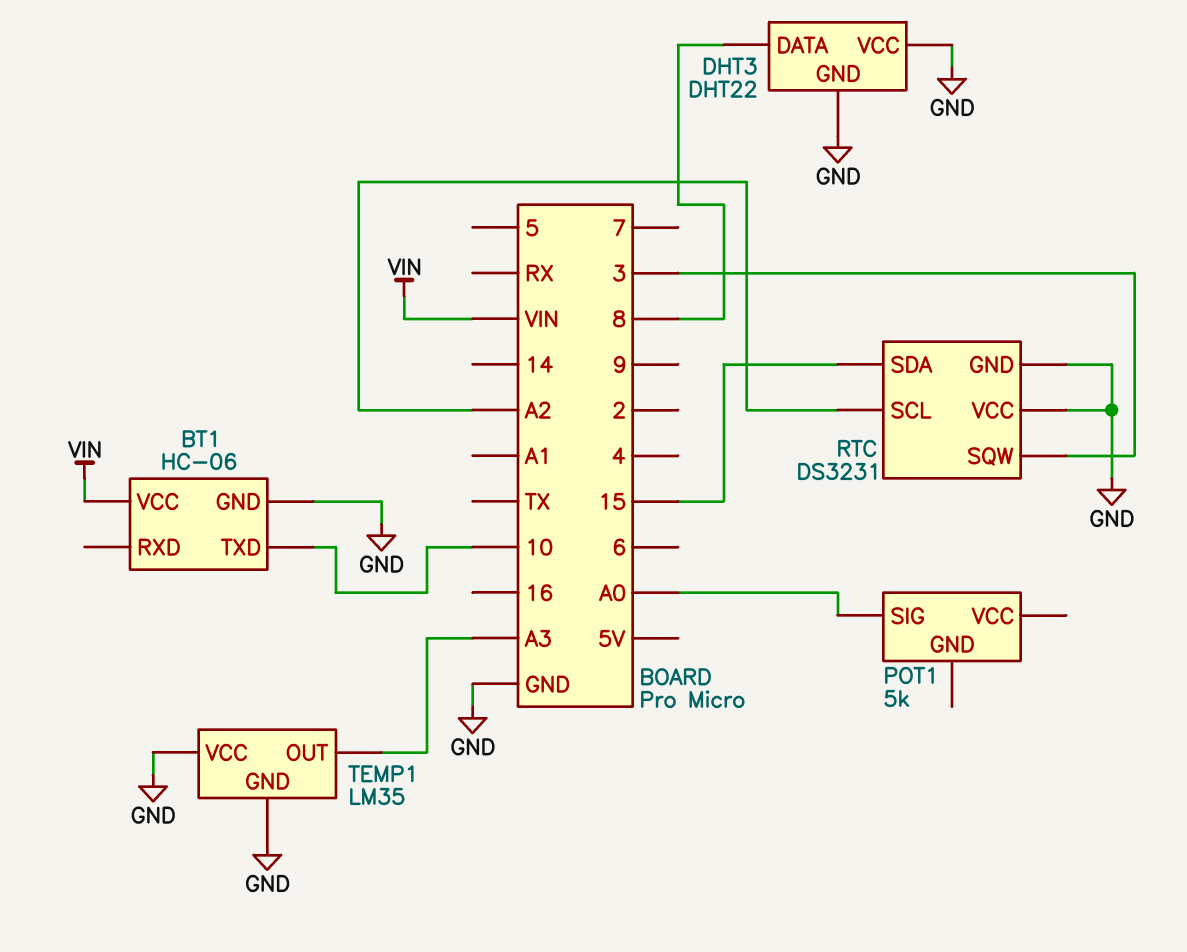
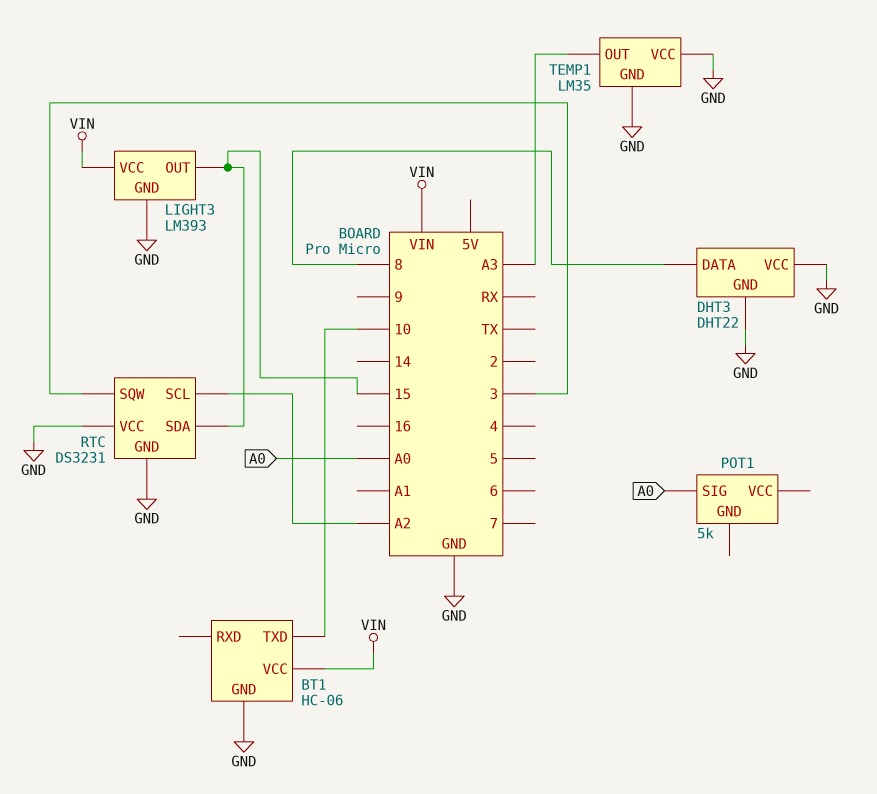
LIGHT3: none -> LM393
LIGHT3 pin GND: none -> GND
LIGHT3 pin OUT: none -> 15
LIGHT3 pin VCC: none -> VIN

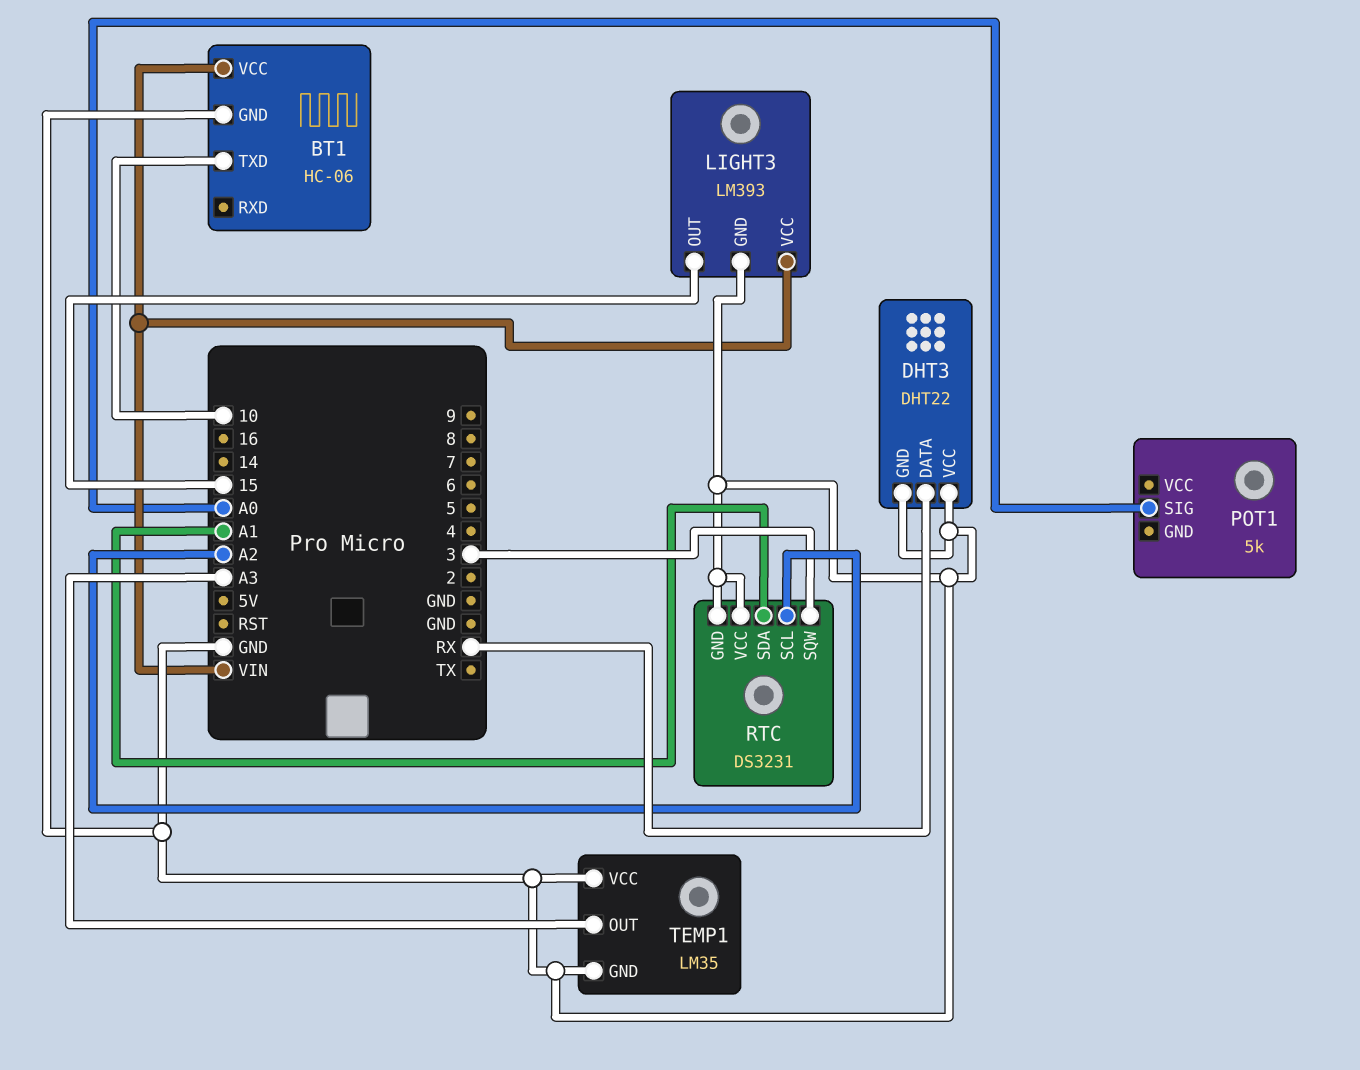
DHT3 pin DATA: 8 -> RX
RTC pin SDA: 15 -> A1

